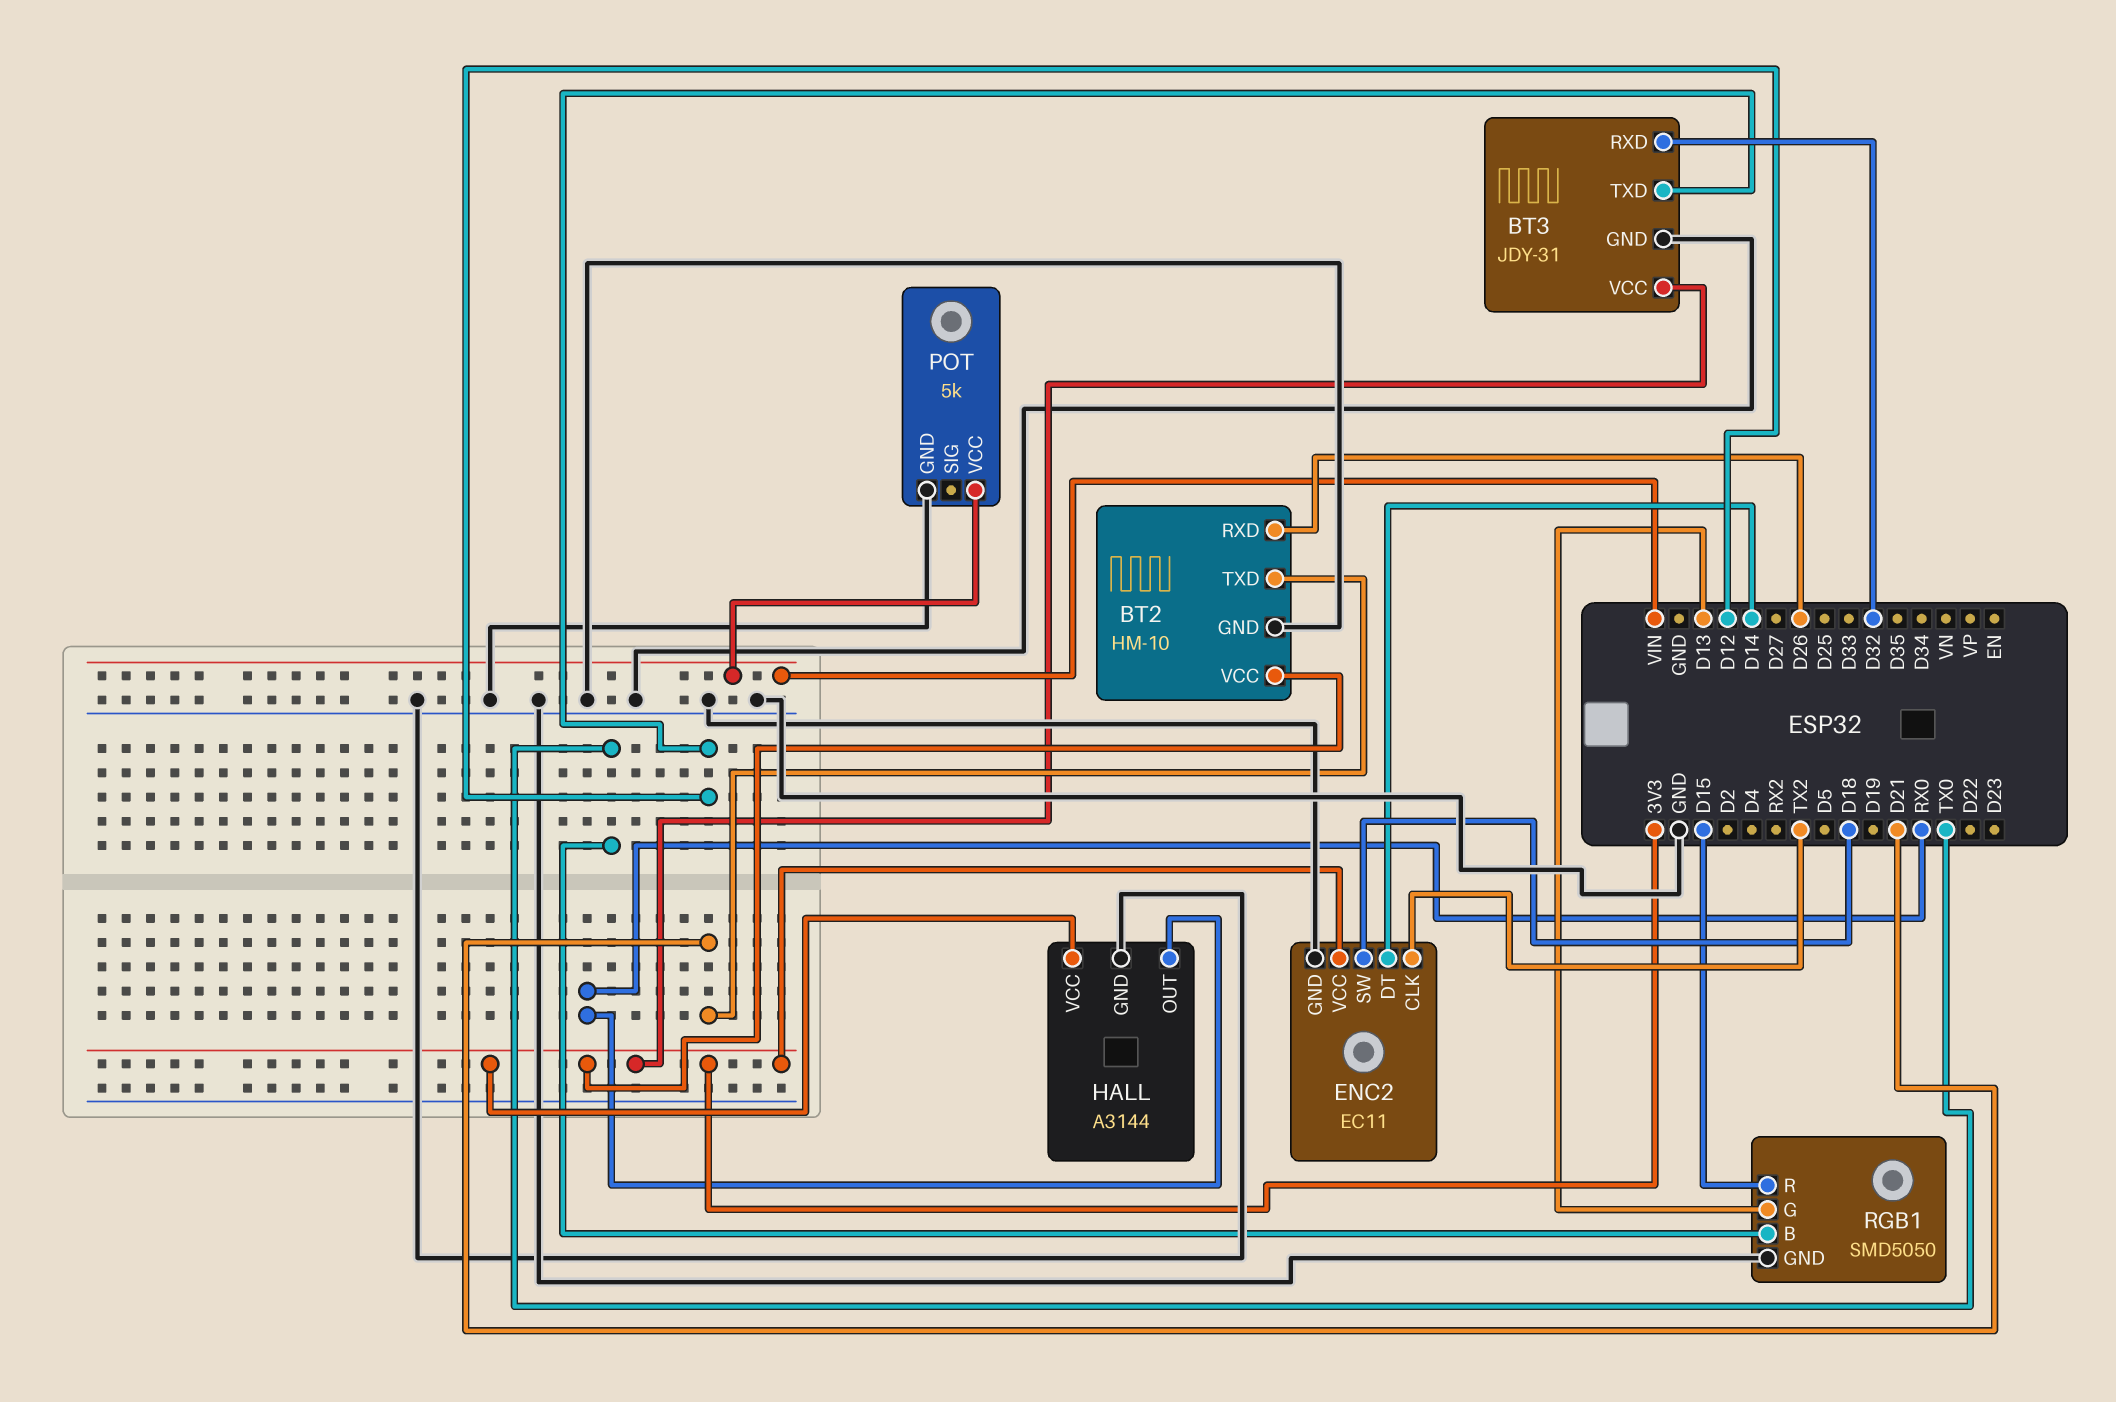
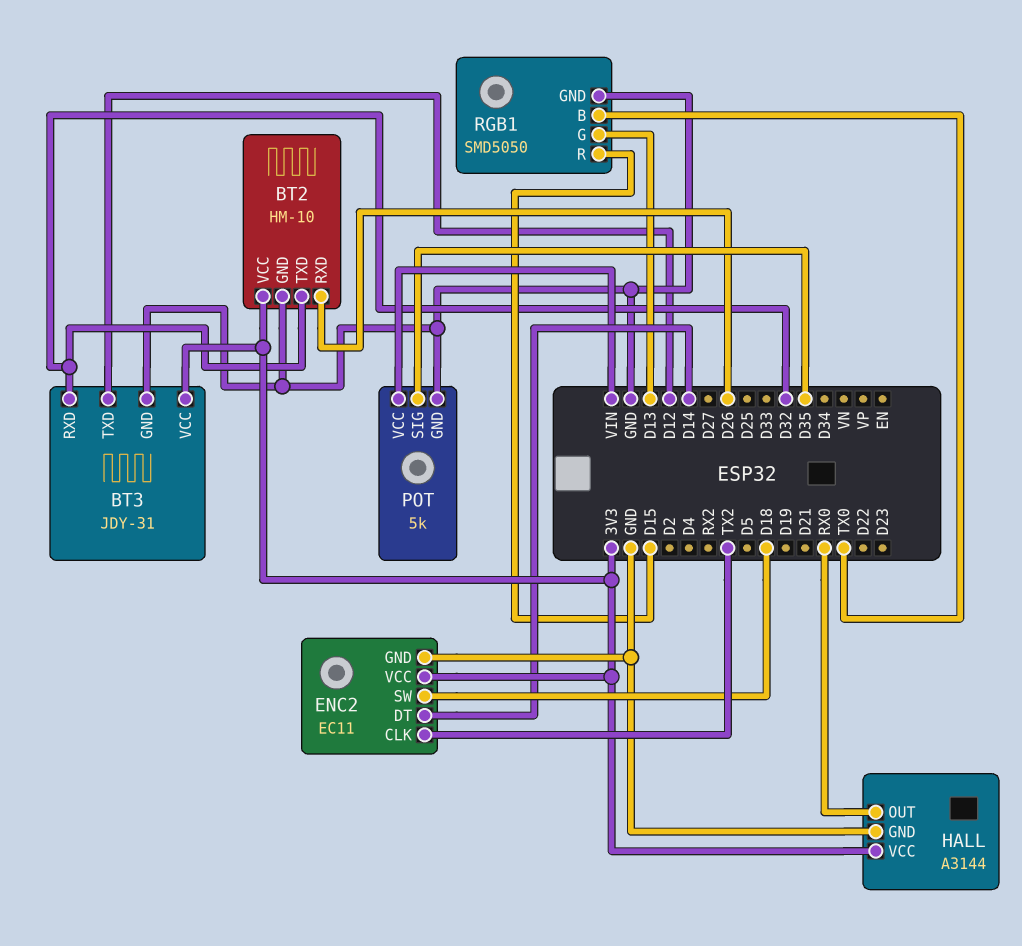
BT2 pin TXD: D21 -> D32
POT pin SIG: none -> D35

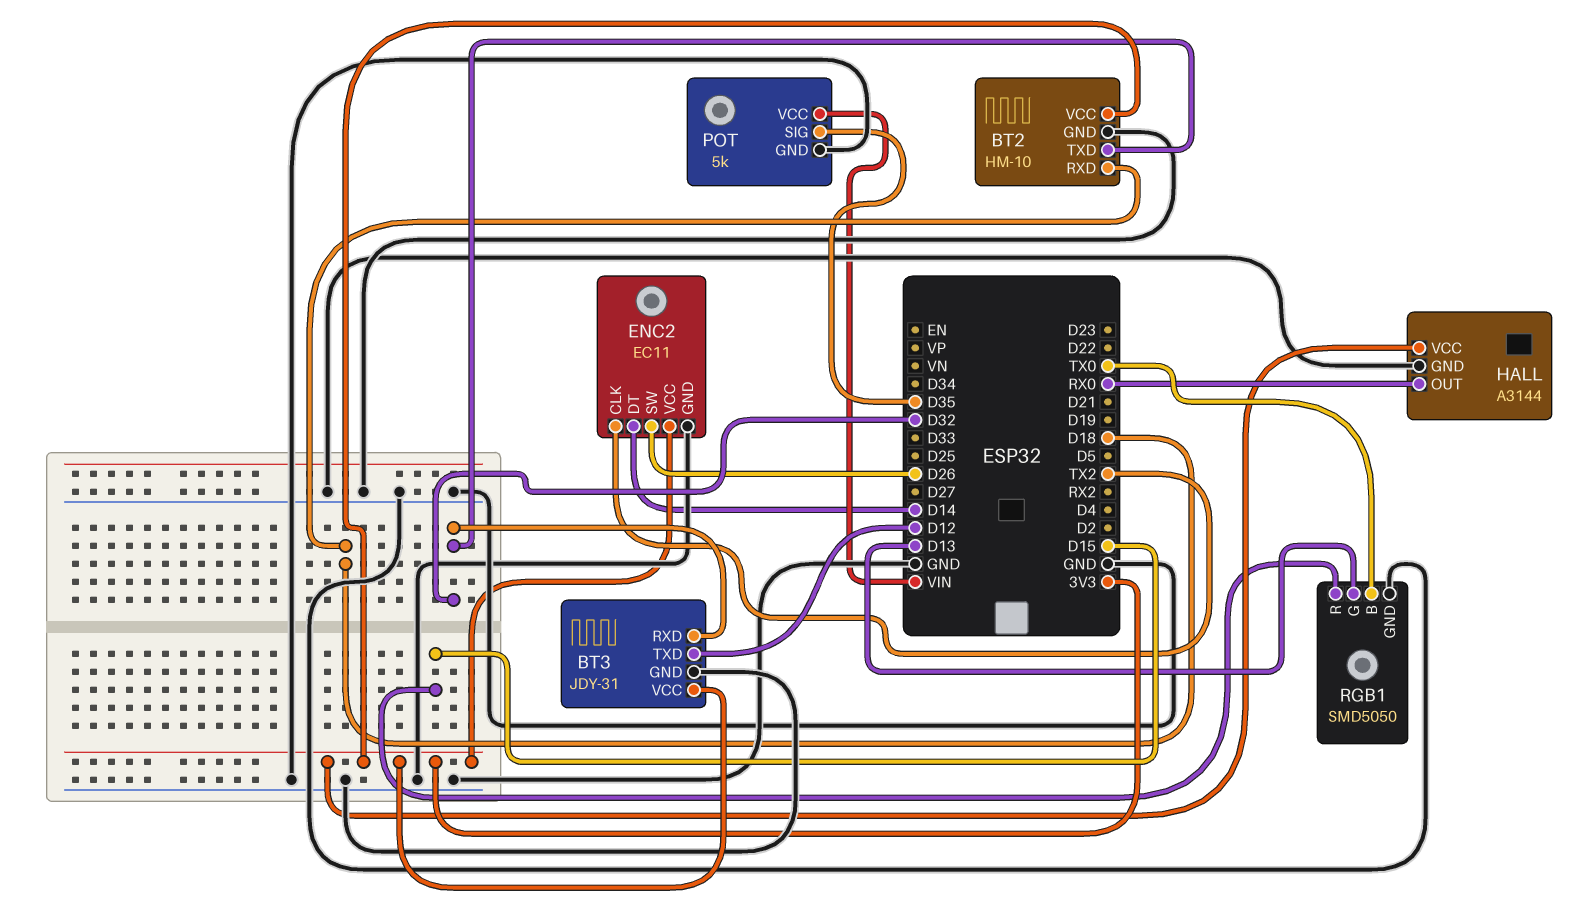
BT2 pin RXD: D26 -> D18
ENC2 pin SW: D18 -> D26

